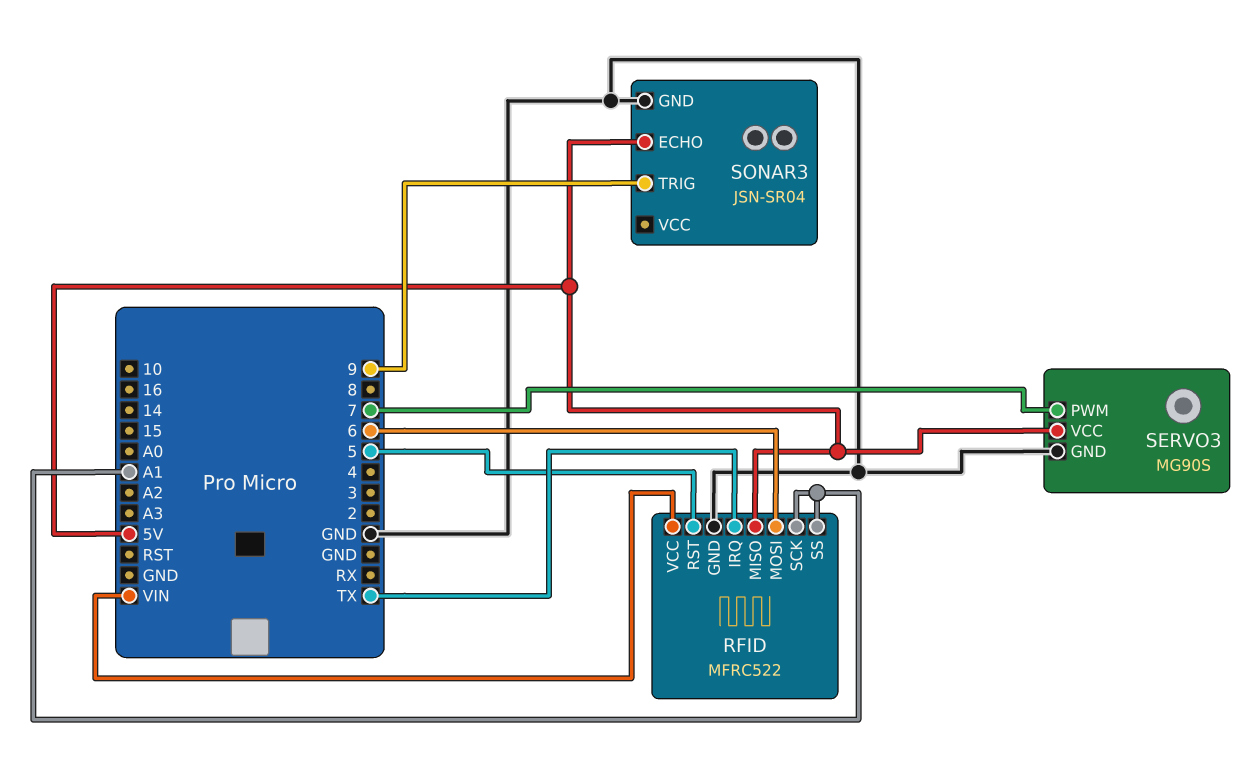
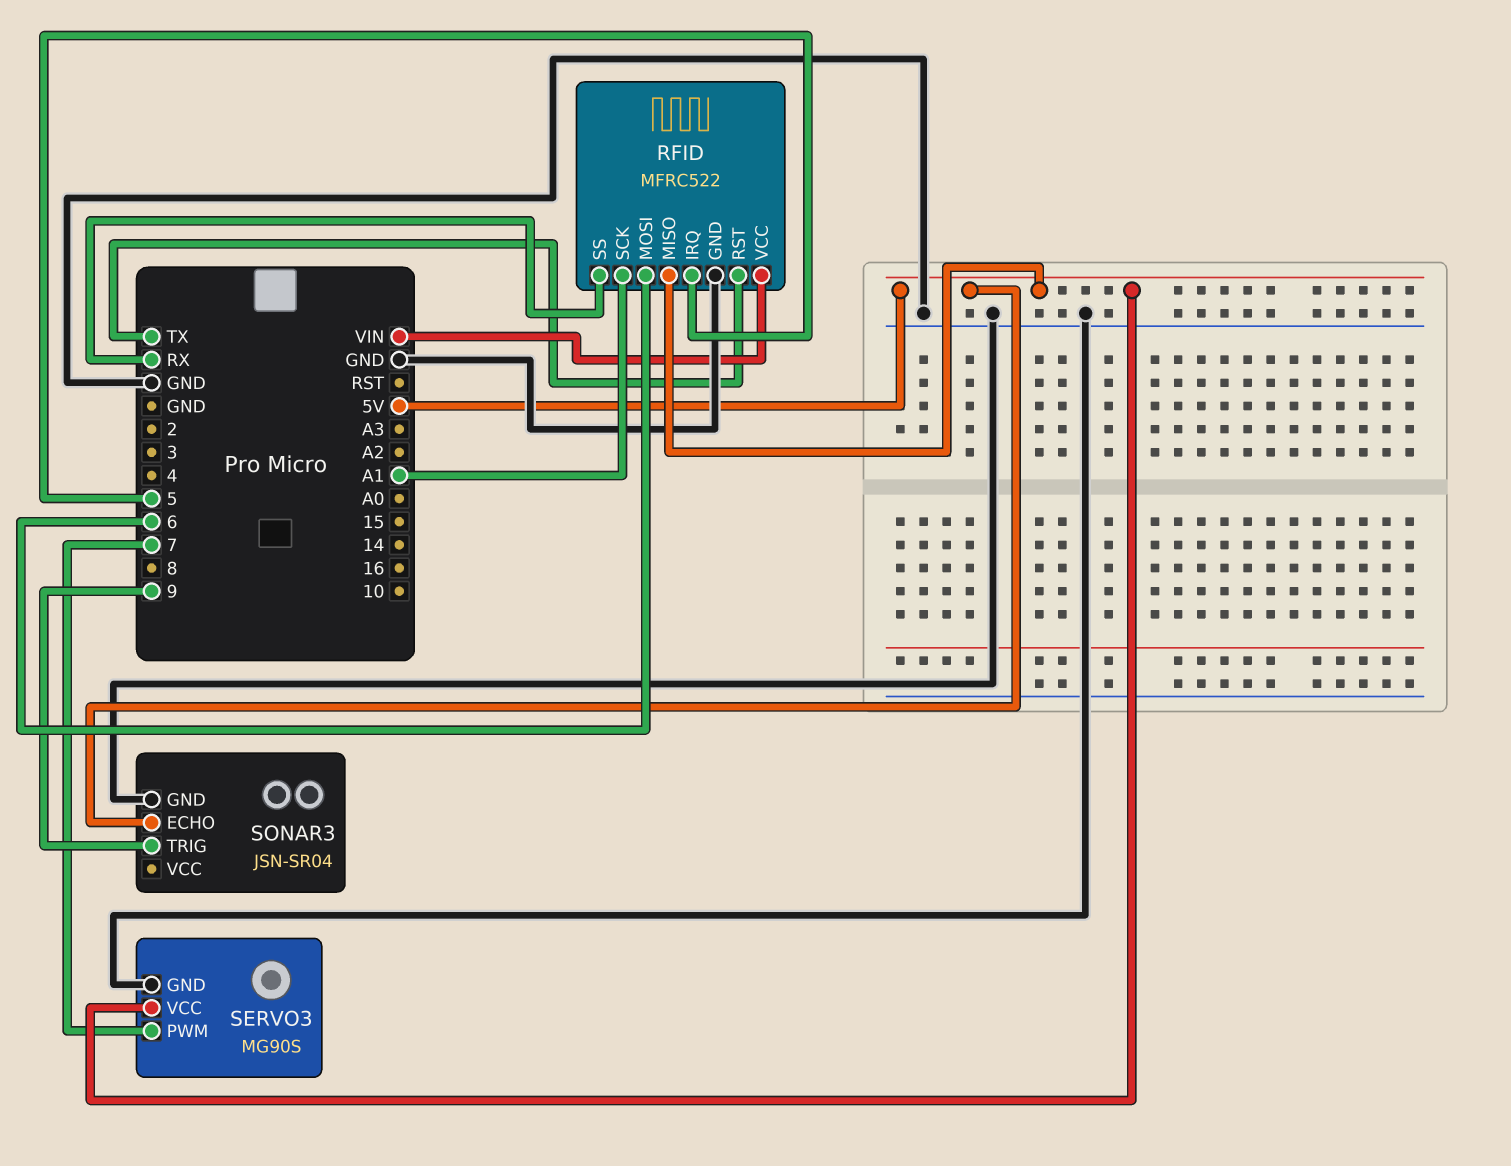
RFID pin IRQ: TX -> 5
RFID pin RST: 5 -> TX
RFID pin SS: A1 -> RX

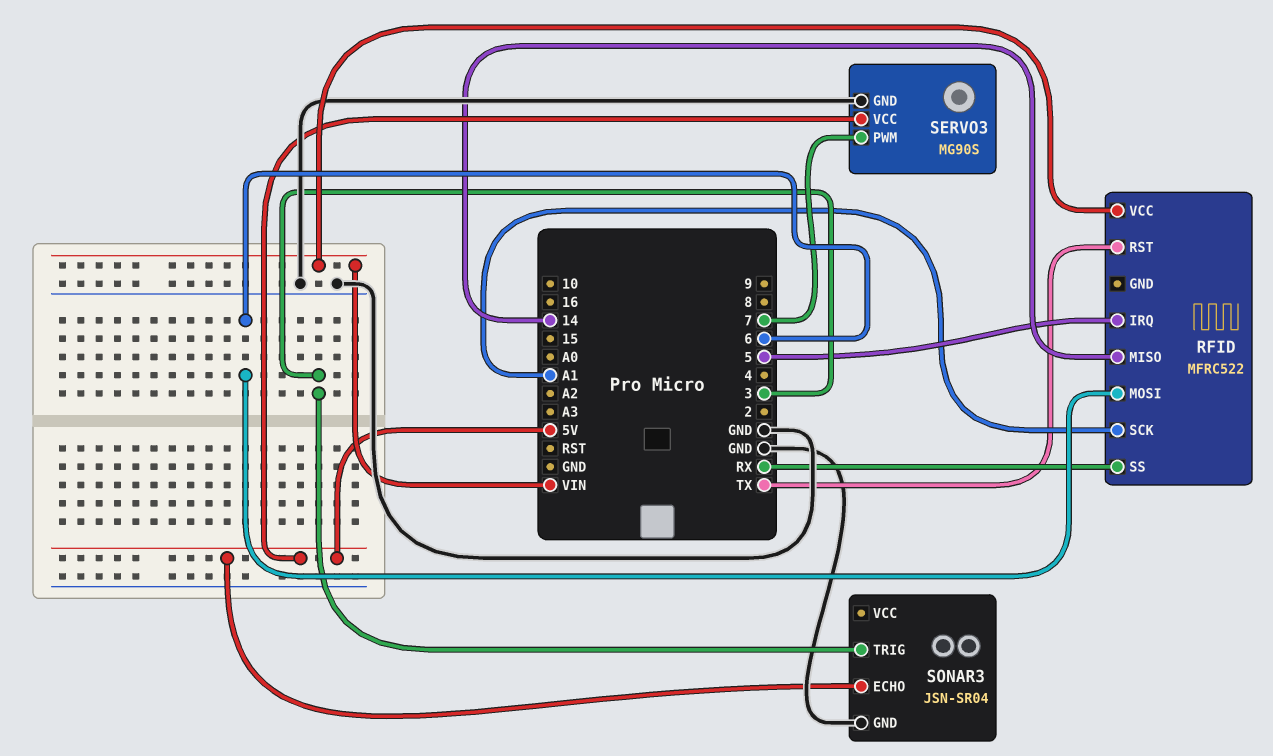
RFID pin GND: GND -> none
RFID pin MISO: 5V -> 14
SONAR3 pin TRIG: 9 -> 3

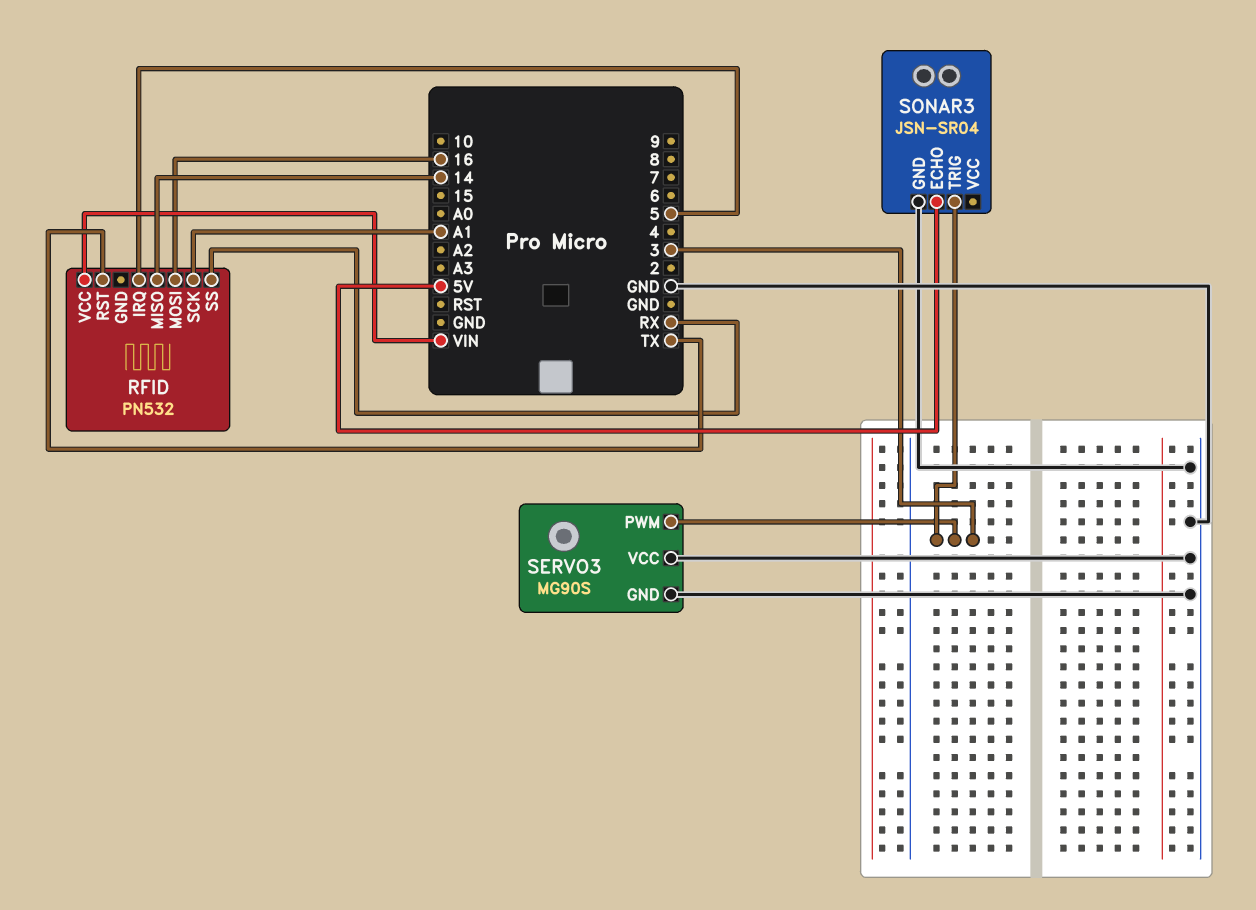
RFID: MFRC522 -> PN532
RFID pin MOSI: 6 -> 16
SERVO3 pin PWM: 7 -> 3
SERVO3 pin VCC: 5V -> GND

